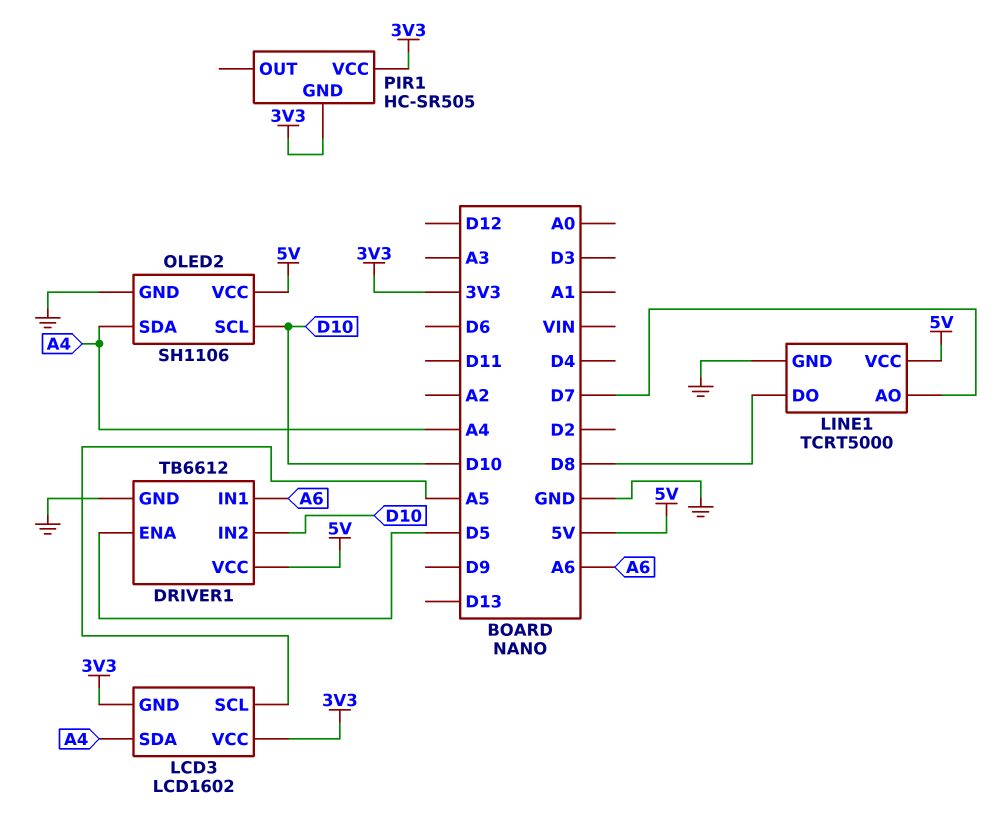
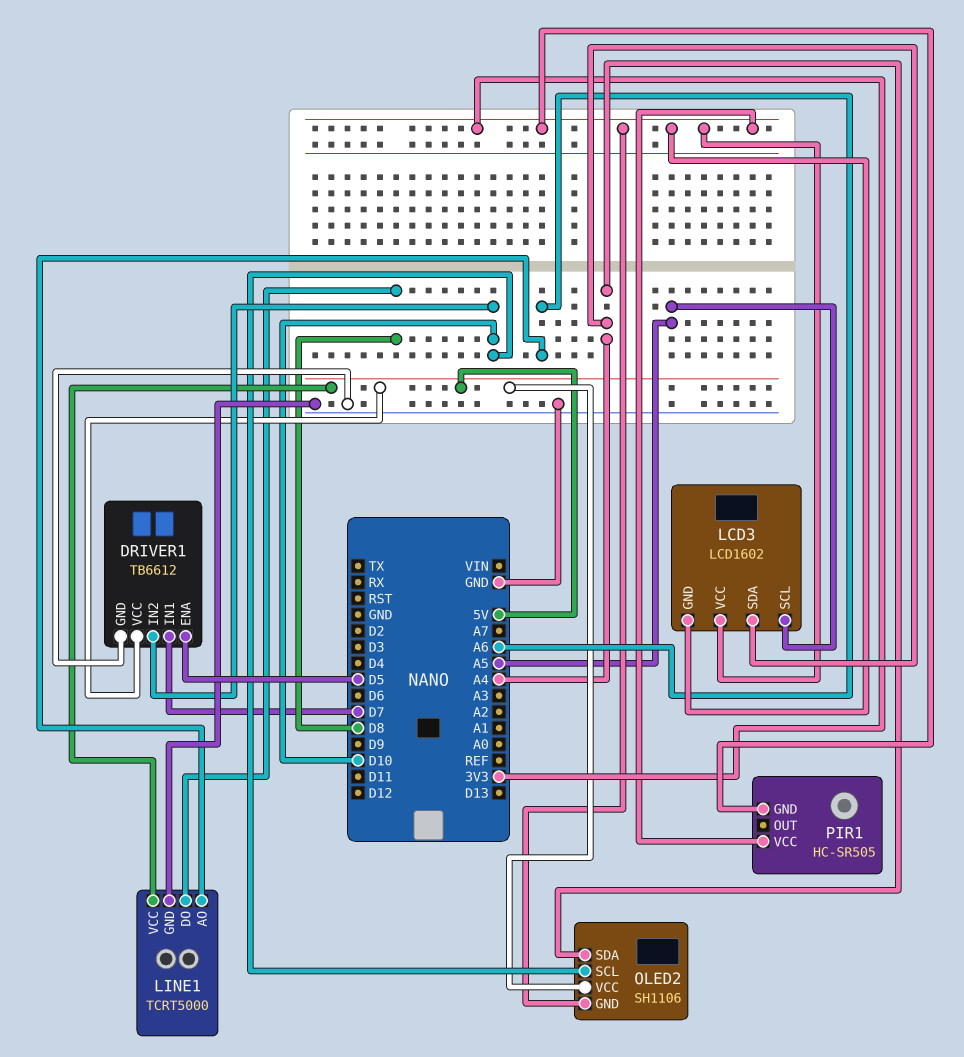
DRIVER1 pin IN1: A6 -> D7
LINE1 pin AO: D7 -> A6
OLED2 pin GND: GND -> 3V3

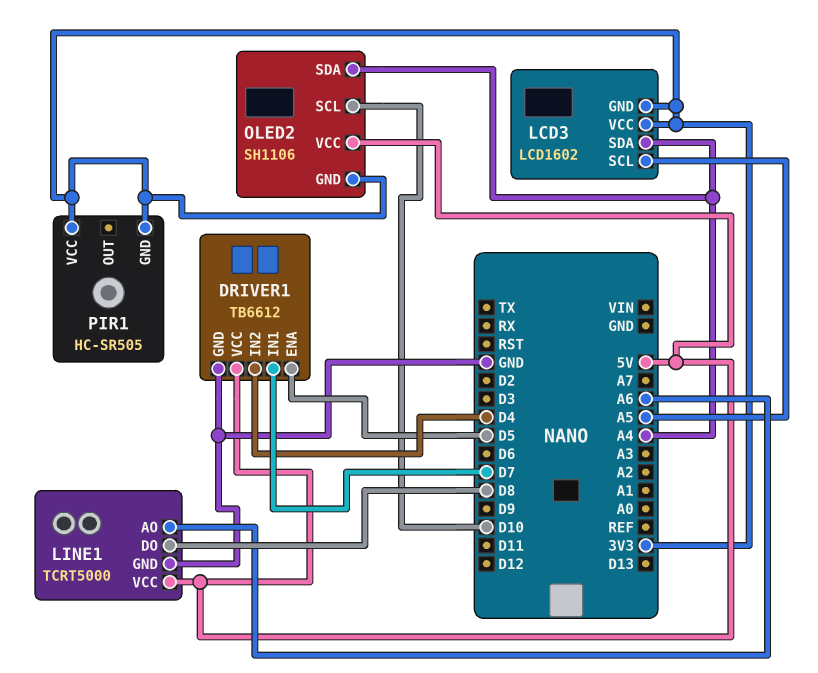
DRIVER1 pin IN2: D10 -> D4

